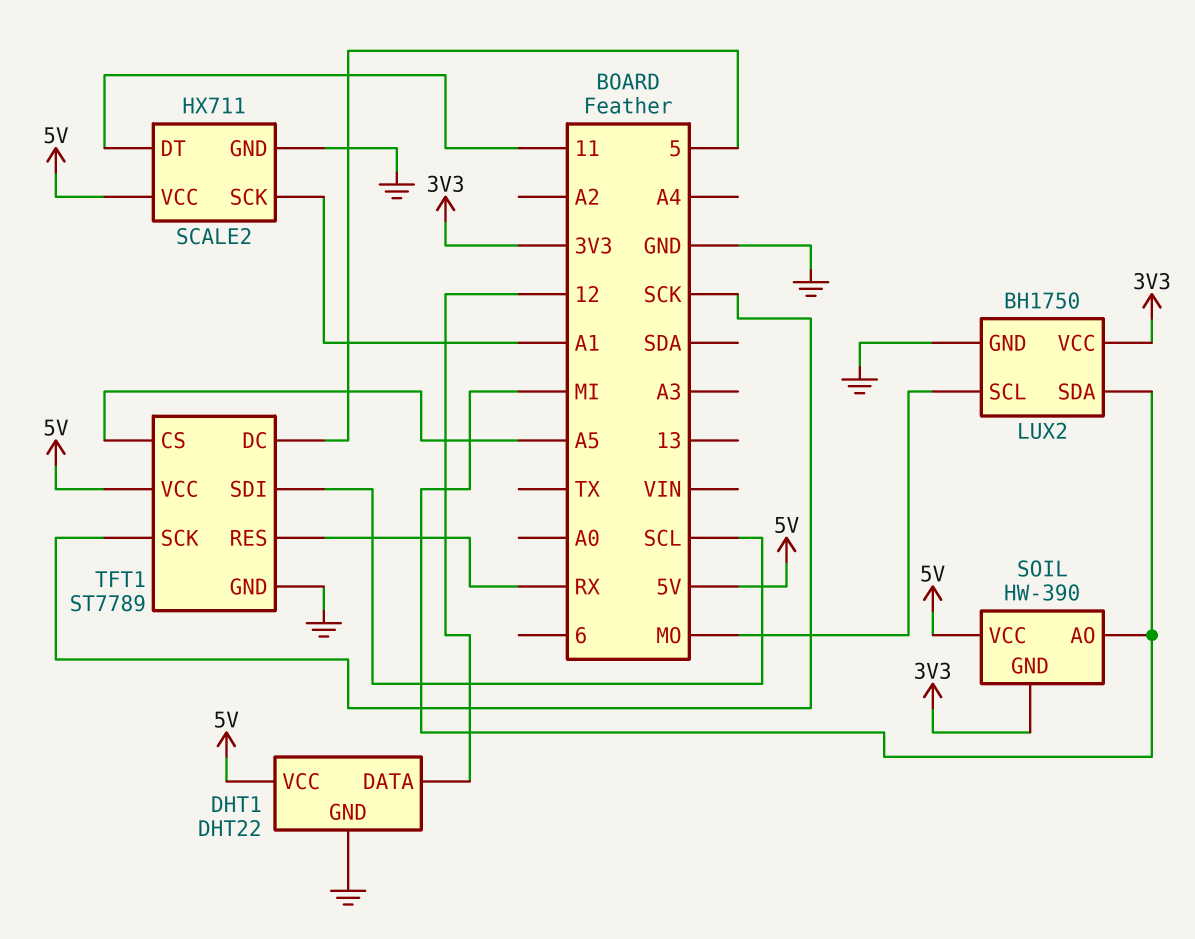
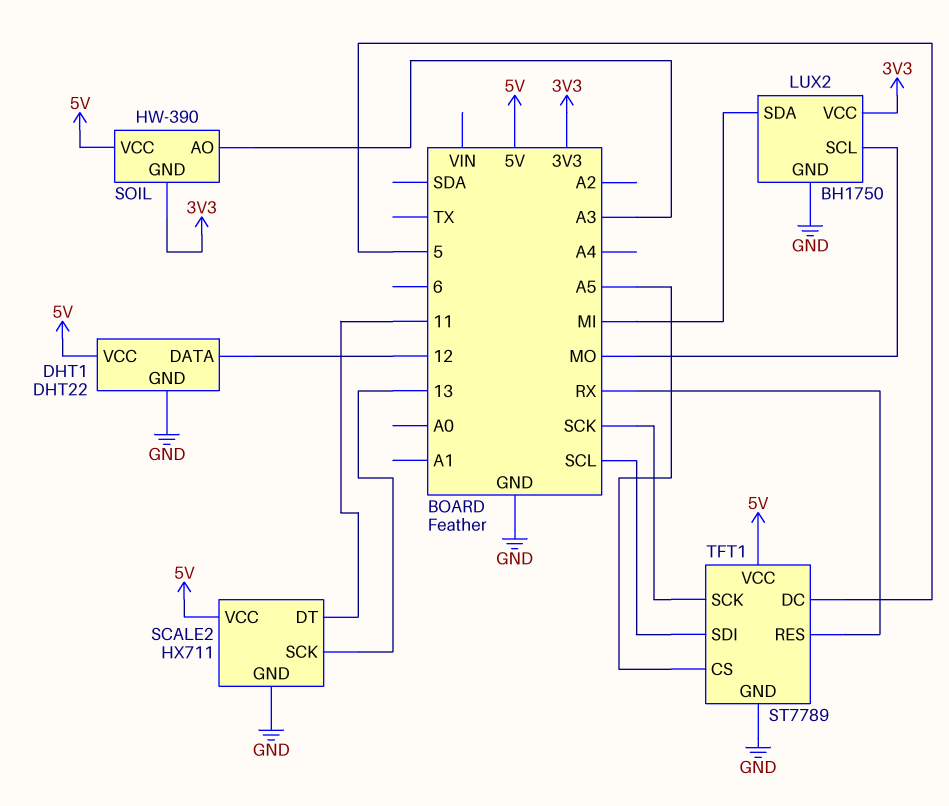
SCALE2 pin SCK: A1 -> 13
SOIL pin AO: MI -> A3

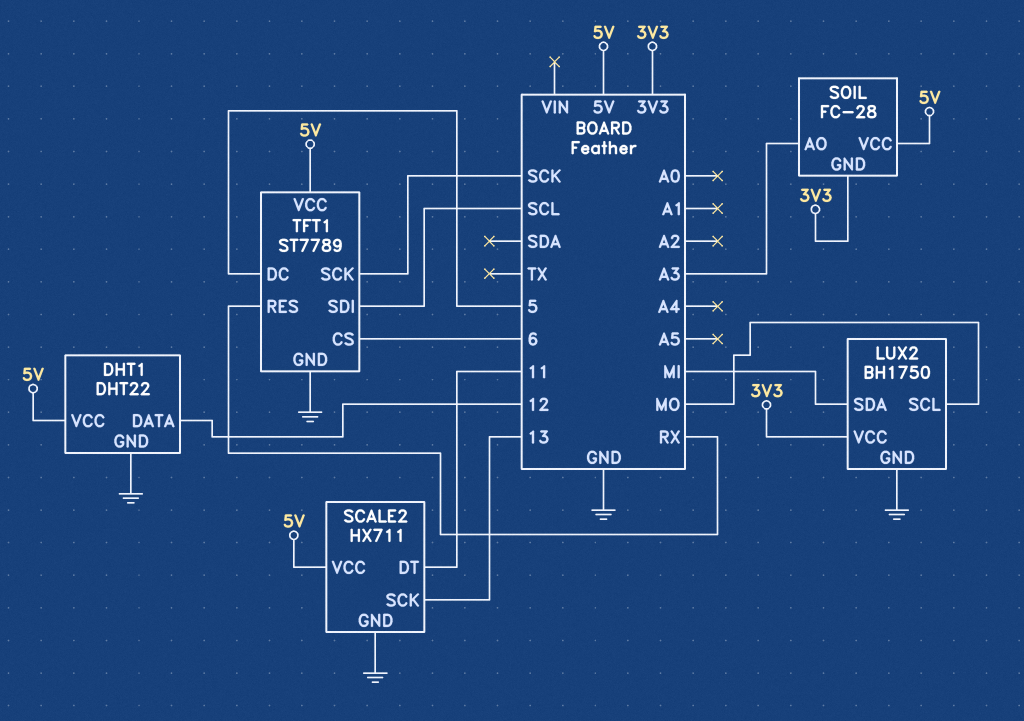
SOIL: HW-390 -> FC-28
TFT1 pin CS: A5 -> 6

